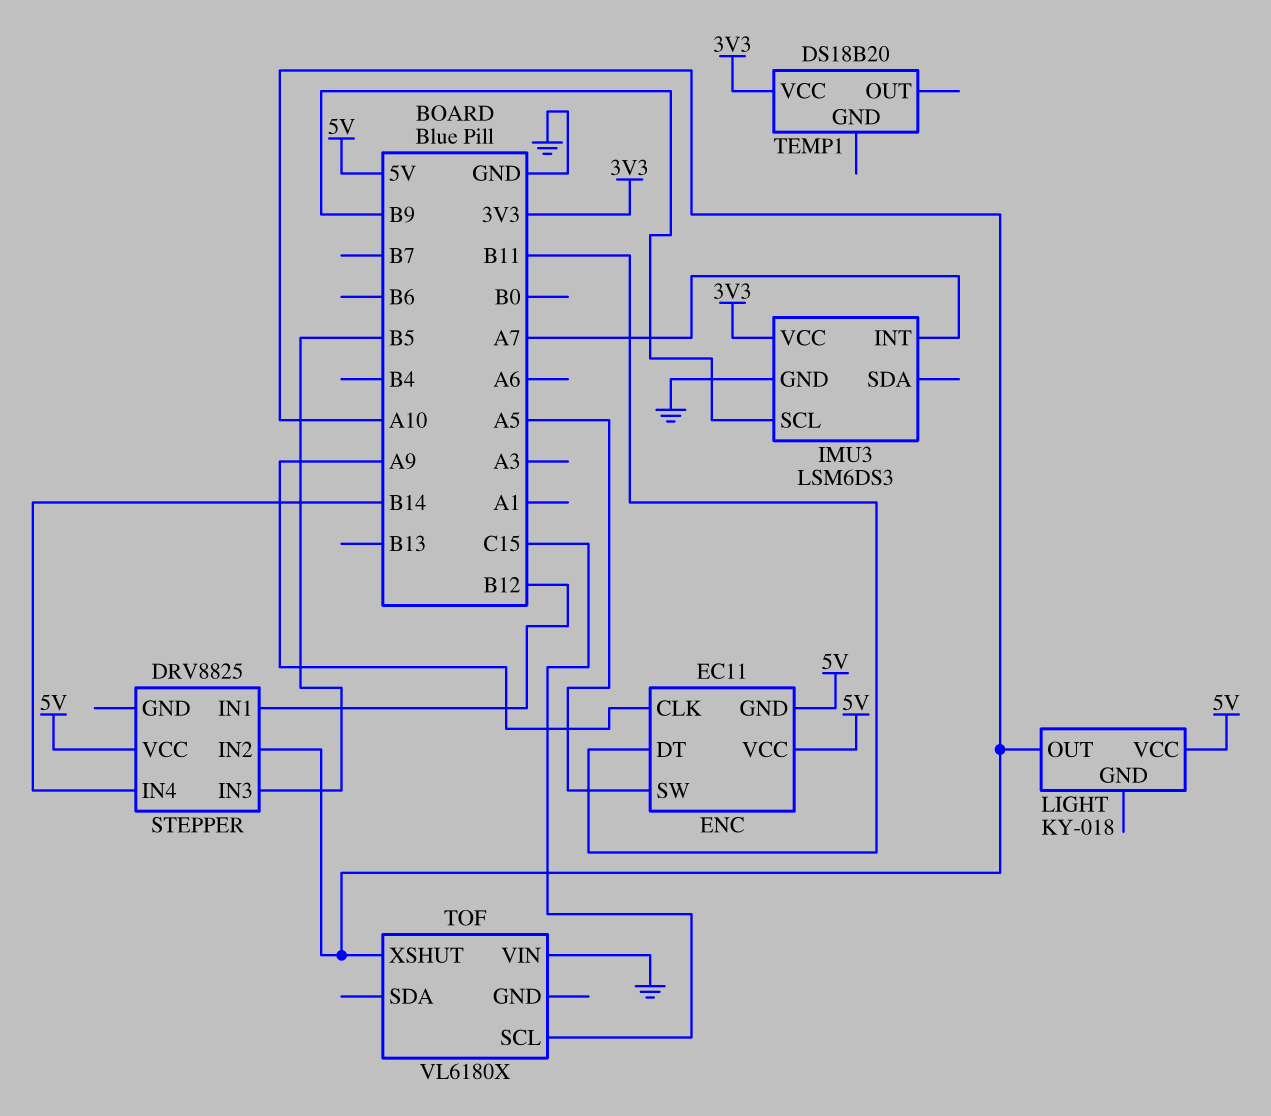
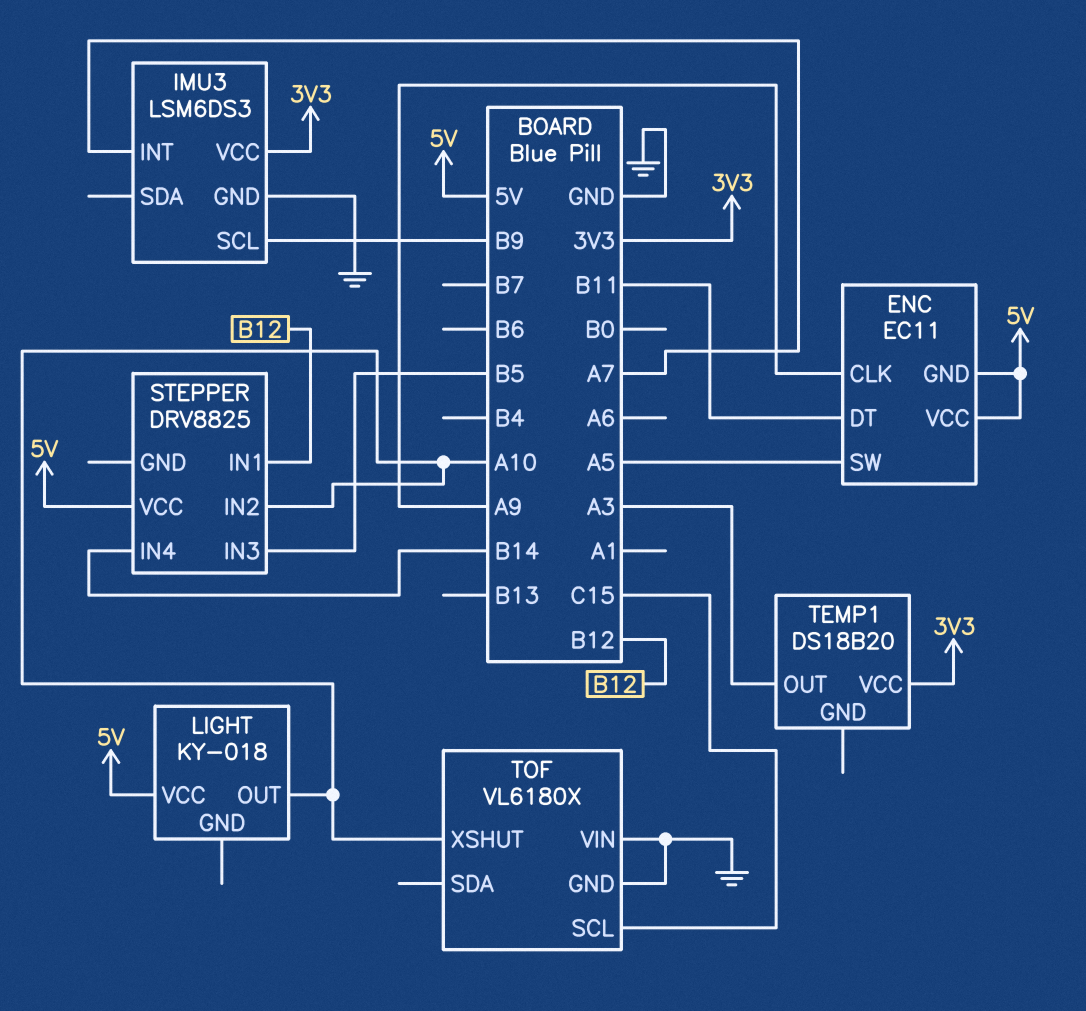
TEMP1 pin OUT: none -> A3
TOF pin GND: none -> GND

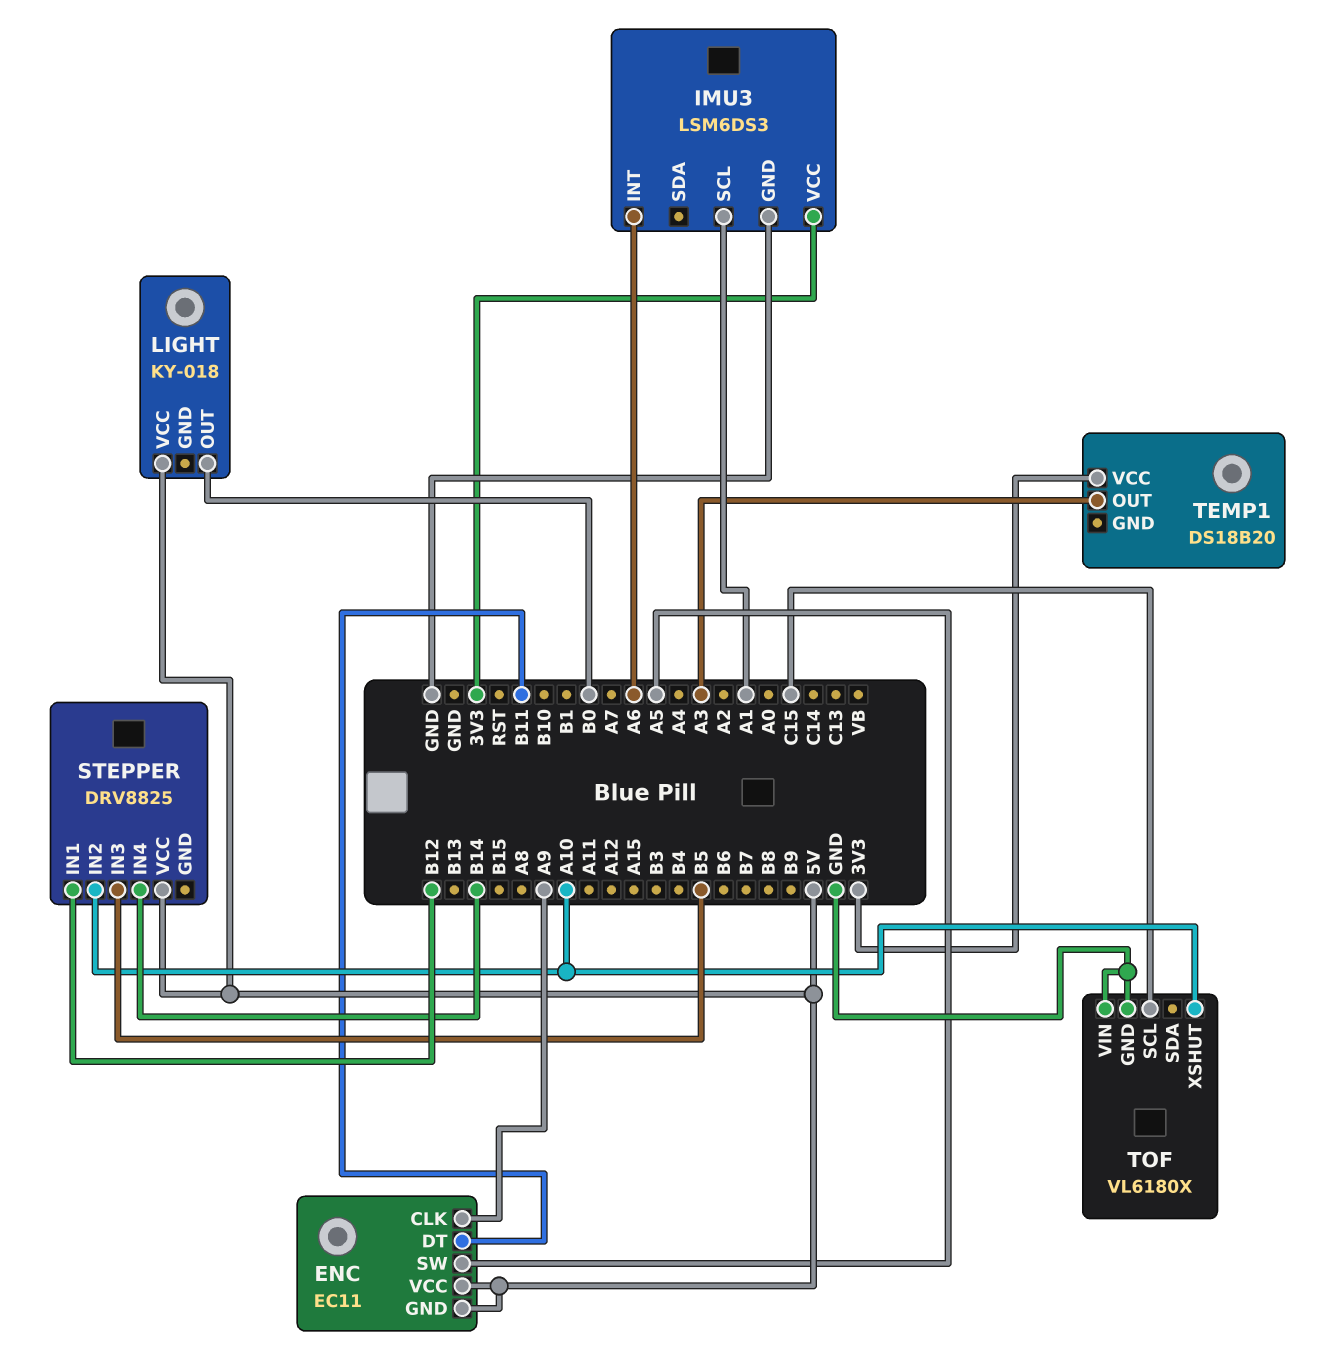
IMU3 pin INT: A7 -> A6
IMU3 pin SCL: B9 -> A1
LIGHT pin OUT: A10 -> B0

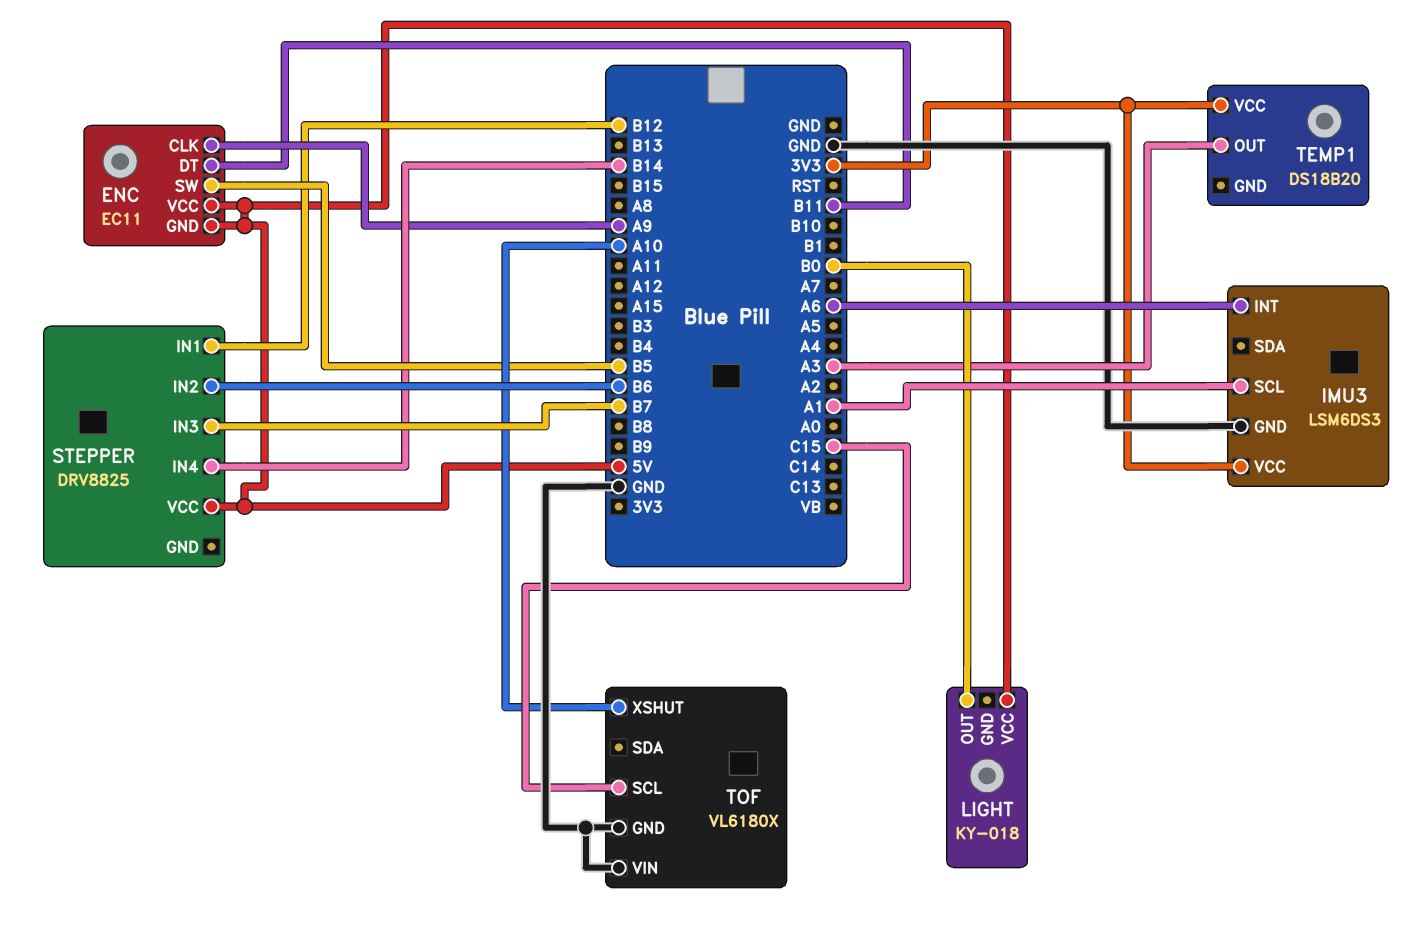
ENC pin SW: A5 -> B5
STEPPER pin IN2: A10 -> B6
STEPPER pin IN3: B5 -> B7

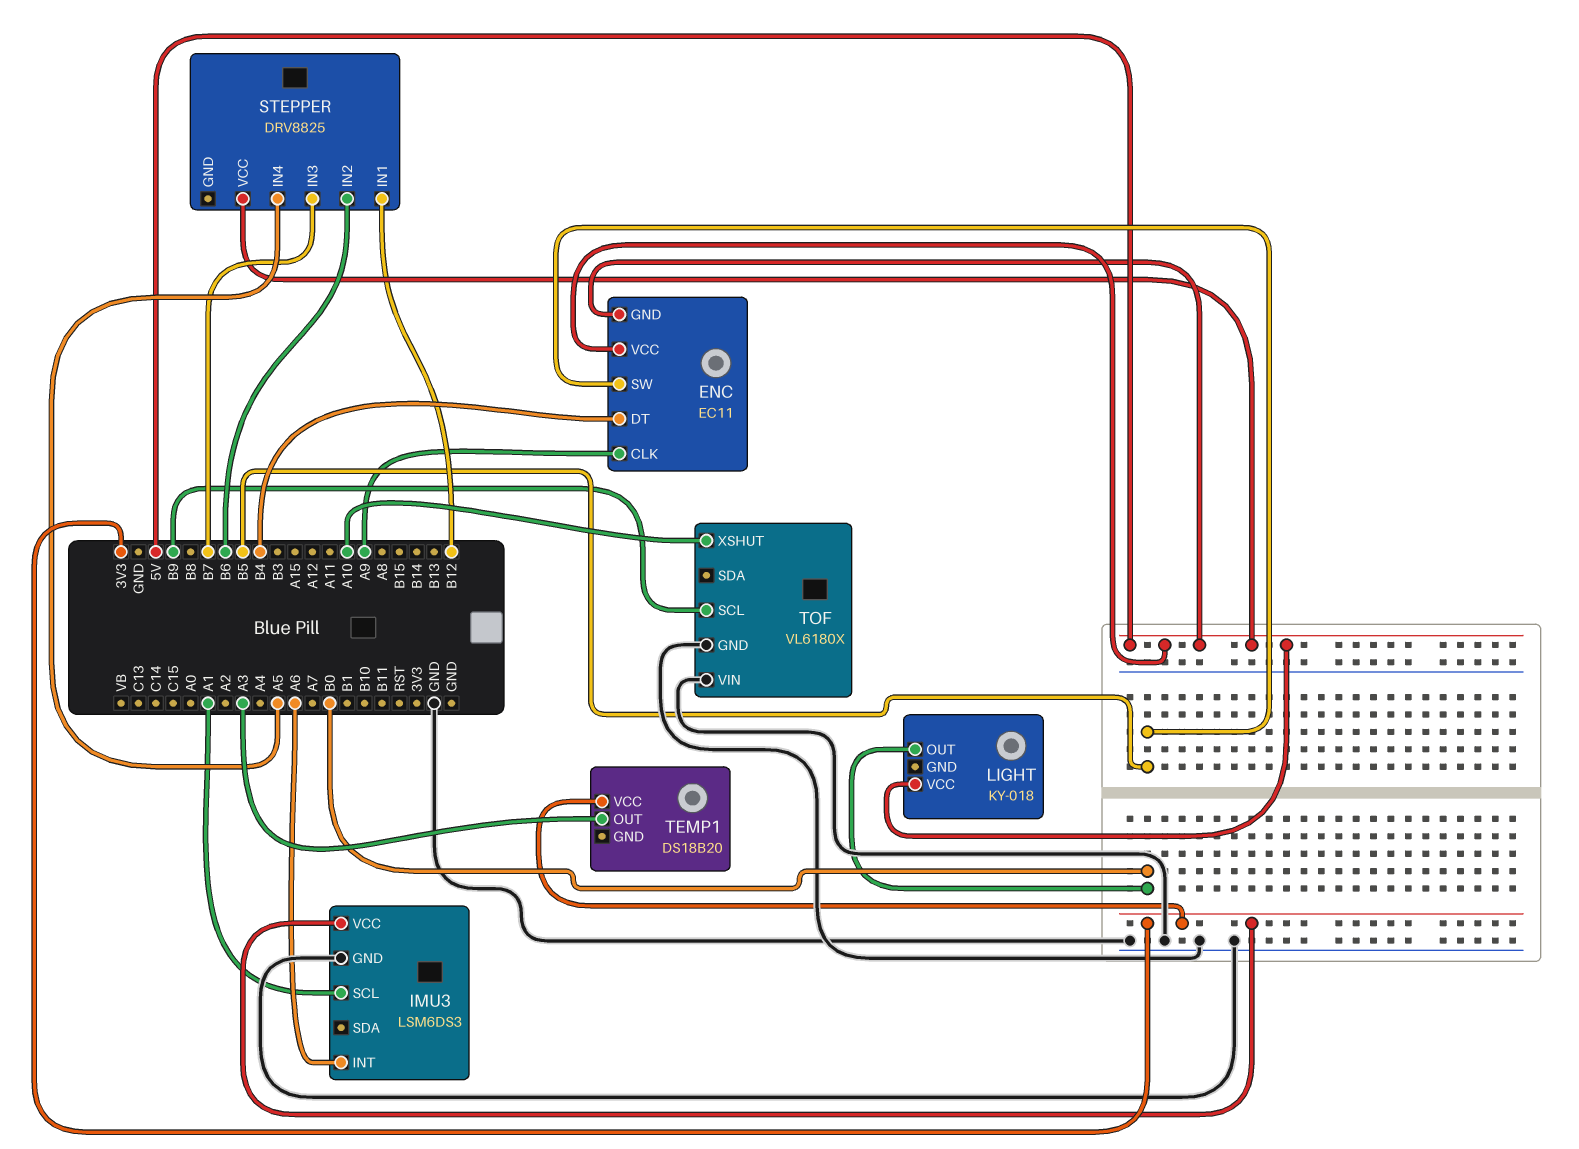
ENC pin DT: B11 -> B4
STEPPER pin IN4: B14 -> A5
TOF pin SCL: C15 -> B9

